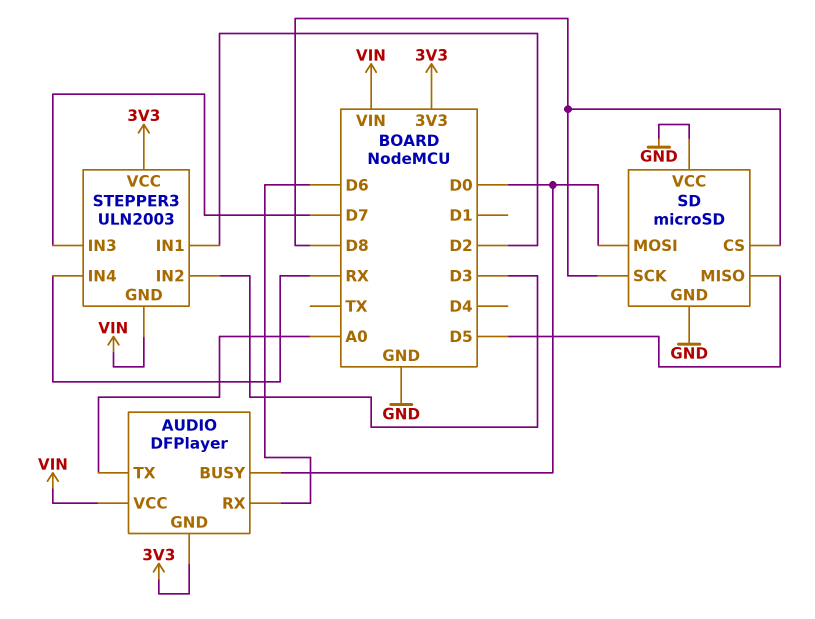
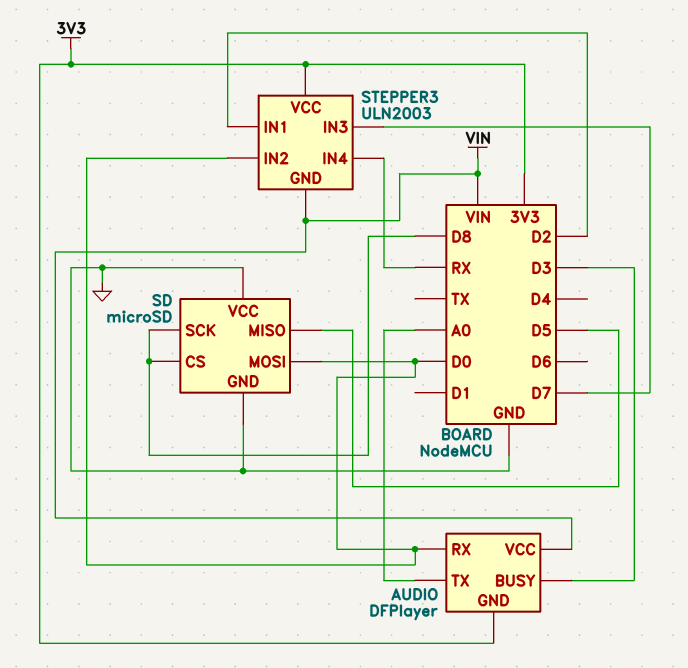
AUDIO pin BUSY: D0 -> D3
AUDIO pin RX: D6 -> D0
STEPPER3 pin IN2: D3 -> D0

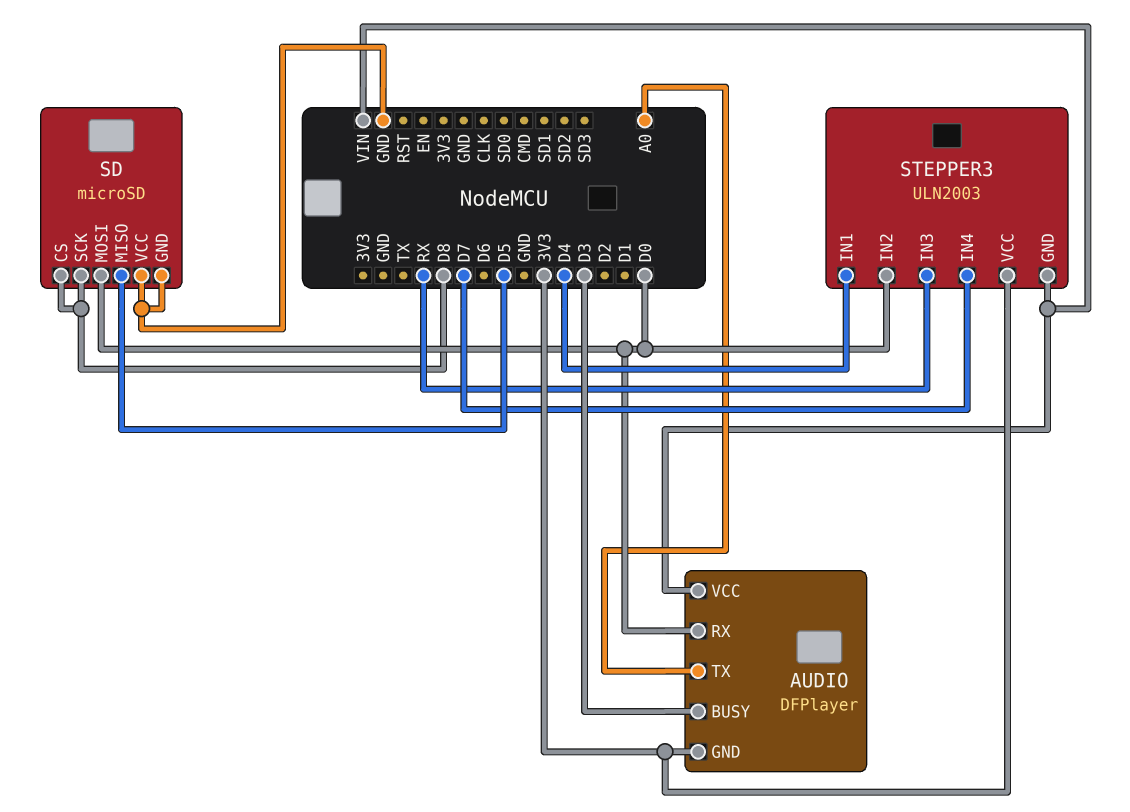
STEPPER3 pin IN1: D2 -> D4
STEPPER3 pin IN3: D7 -> RX
STEPPER3 pin IN4: RX -> D7

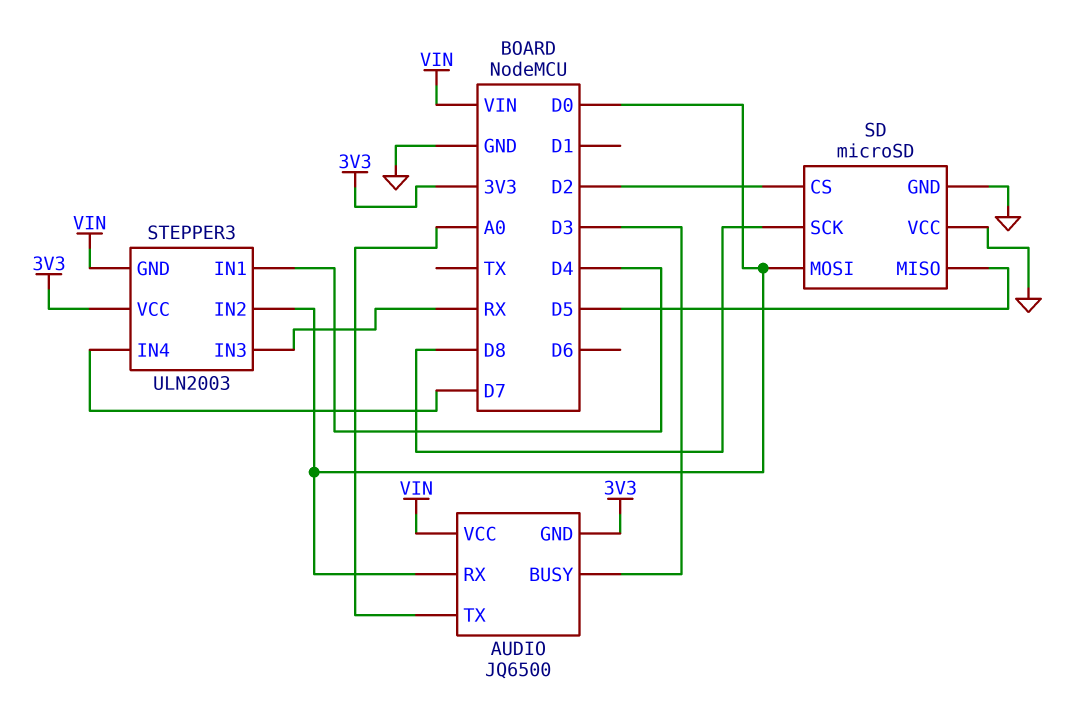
AUDIO: DFPlayer -> JQ6500
SD pin CS: D8 -> D2

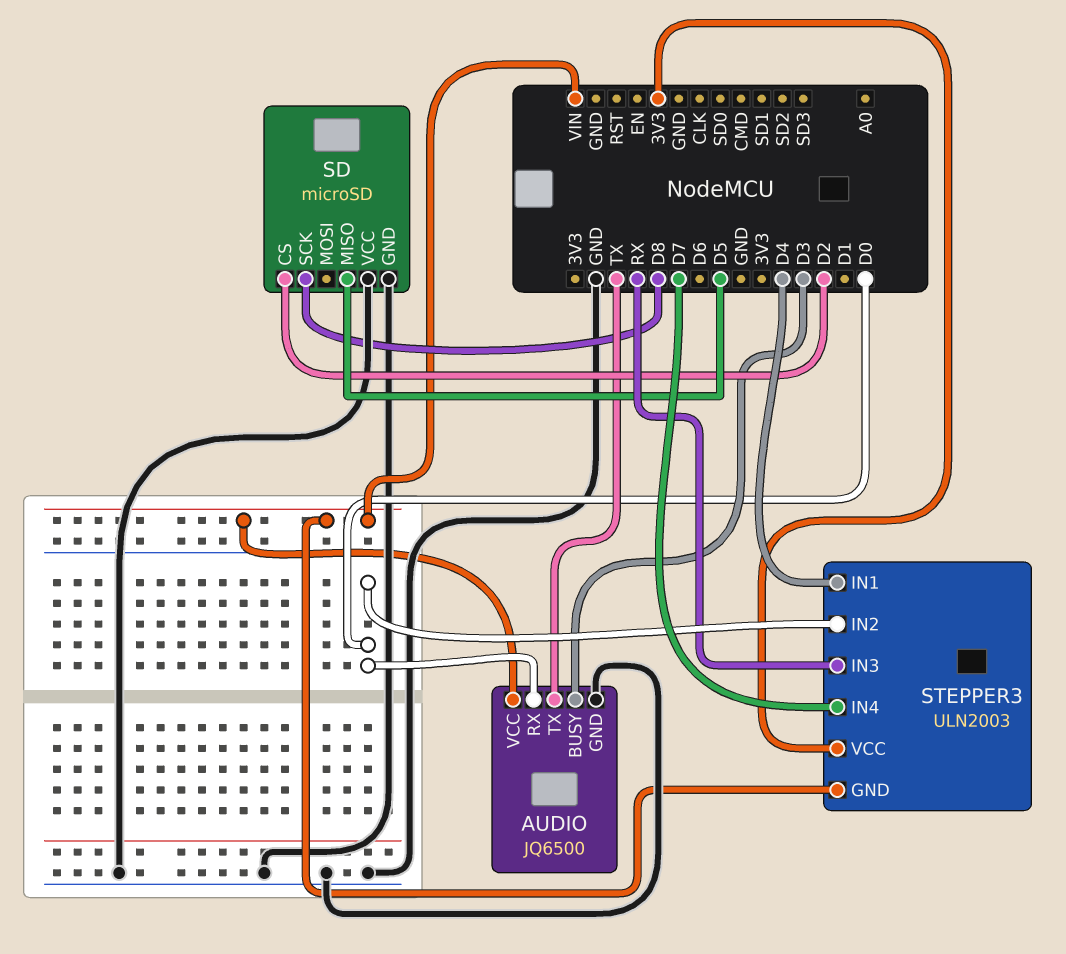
AUDIO pin GND: 3V3 -> GND
AUDIO pin TX: A0 -> TX
SD pin MOSI: D0 -> none

